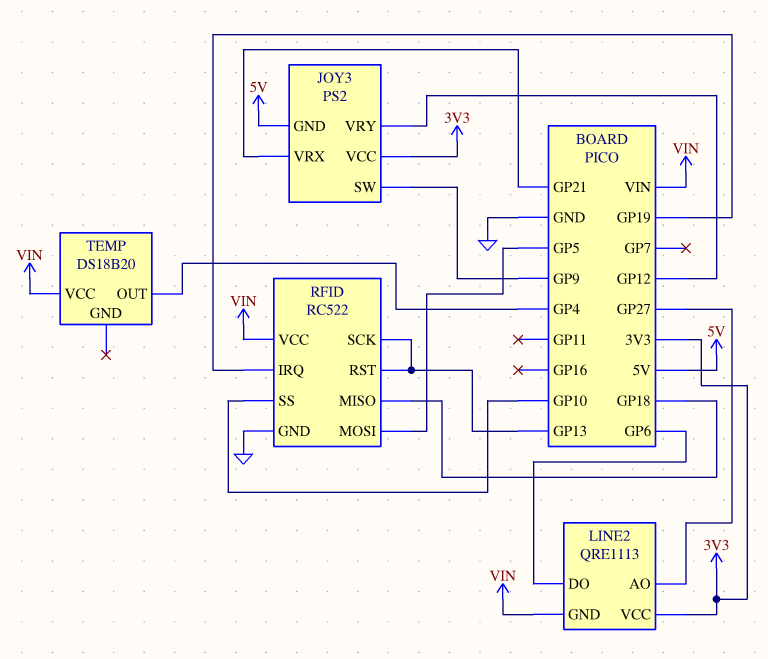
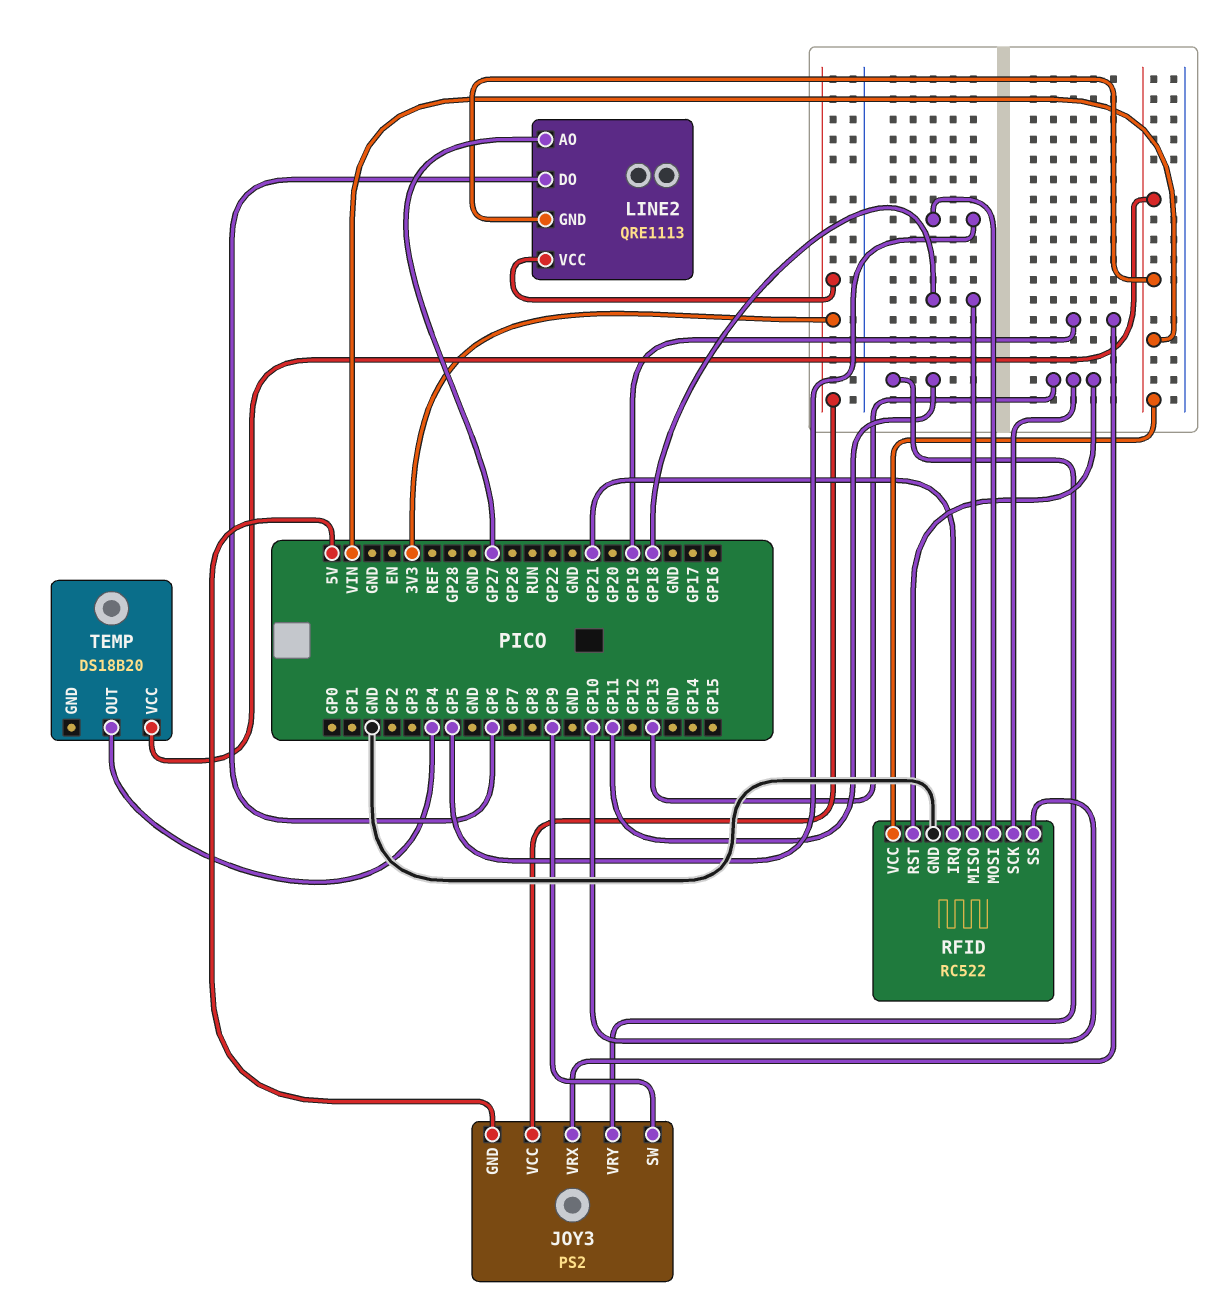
JOY3 pin VRX: GP21 -> GP19
JOY3 pin VRY: GP12 -> GP11
RFID pin IRQ: GP19 -> GP21

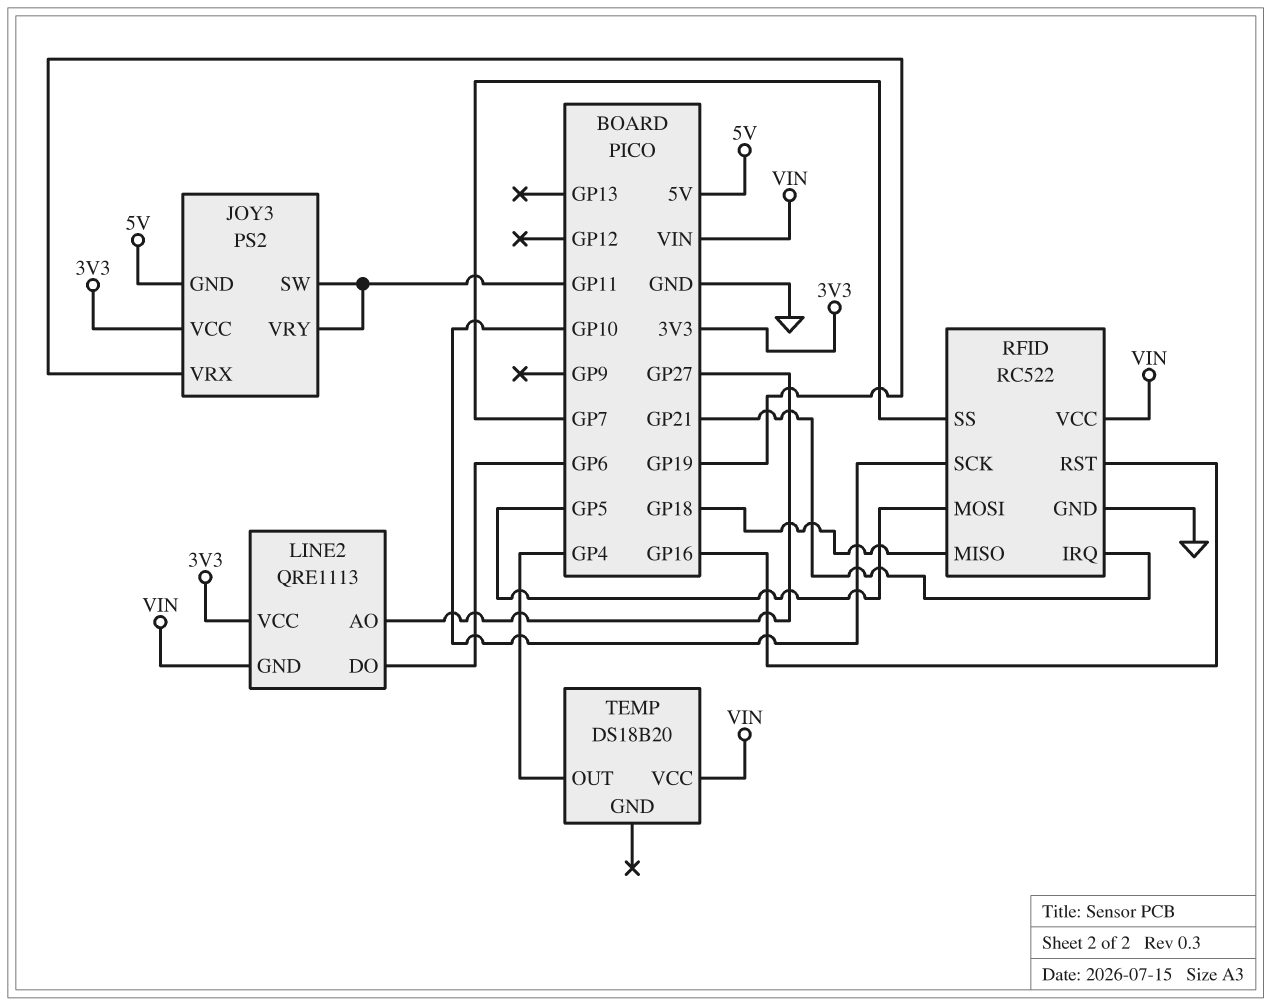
JOY3 pin SW: GP9 -> GP11
RFID pin RST: GP13 -> GP16
RFID pin SCK: GP13 -> GP10
RFID pin SS: GP10 -> GP7

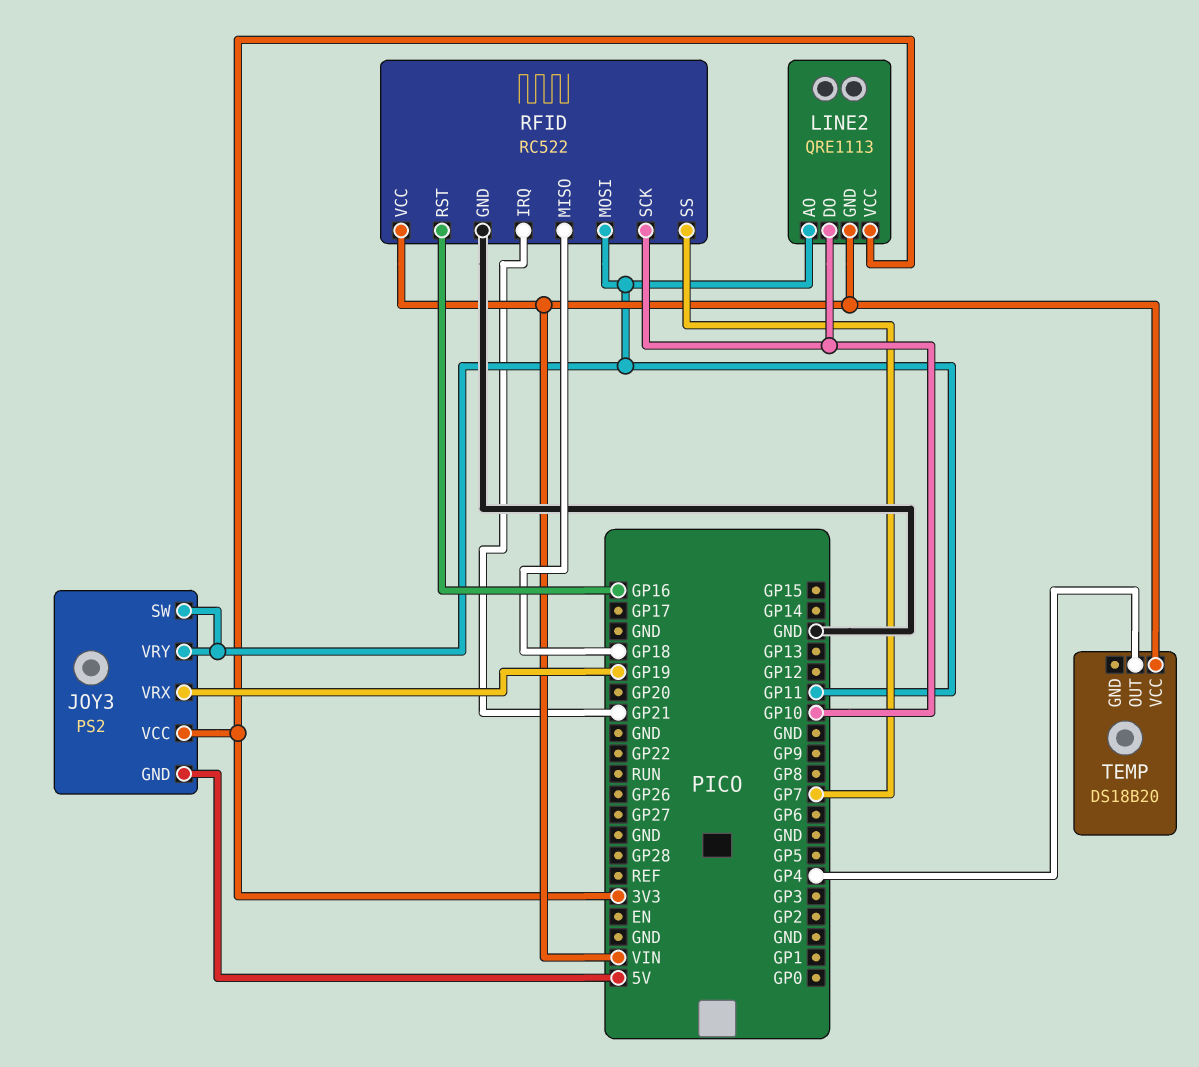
LINE2 pin AO: GP27 -> GP11
LINE2 pin DO: GP6 -> GP10
RFID pin MOSI: GP5 -> GP11

